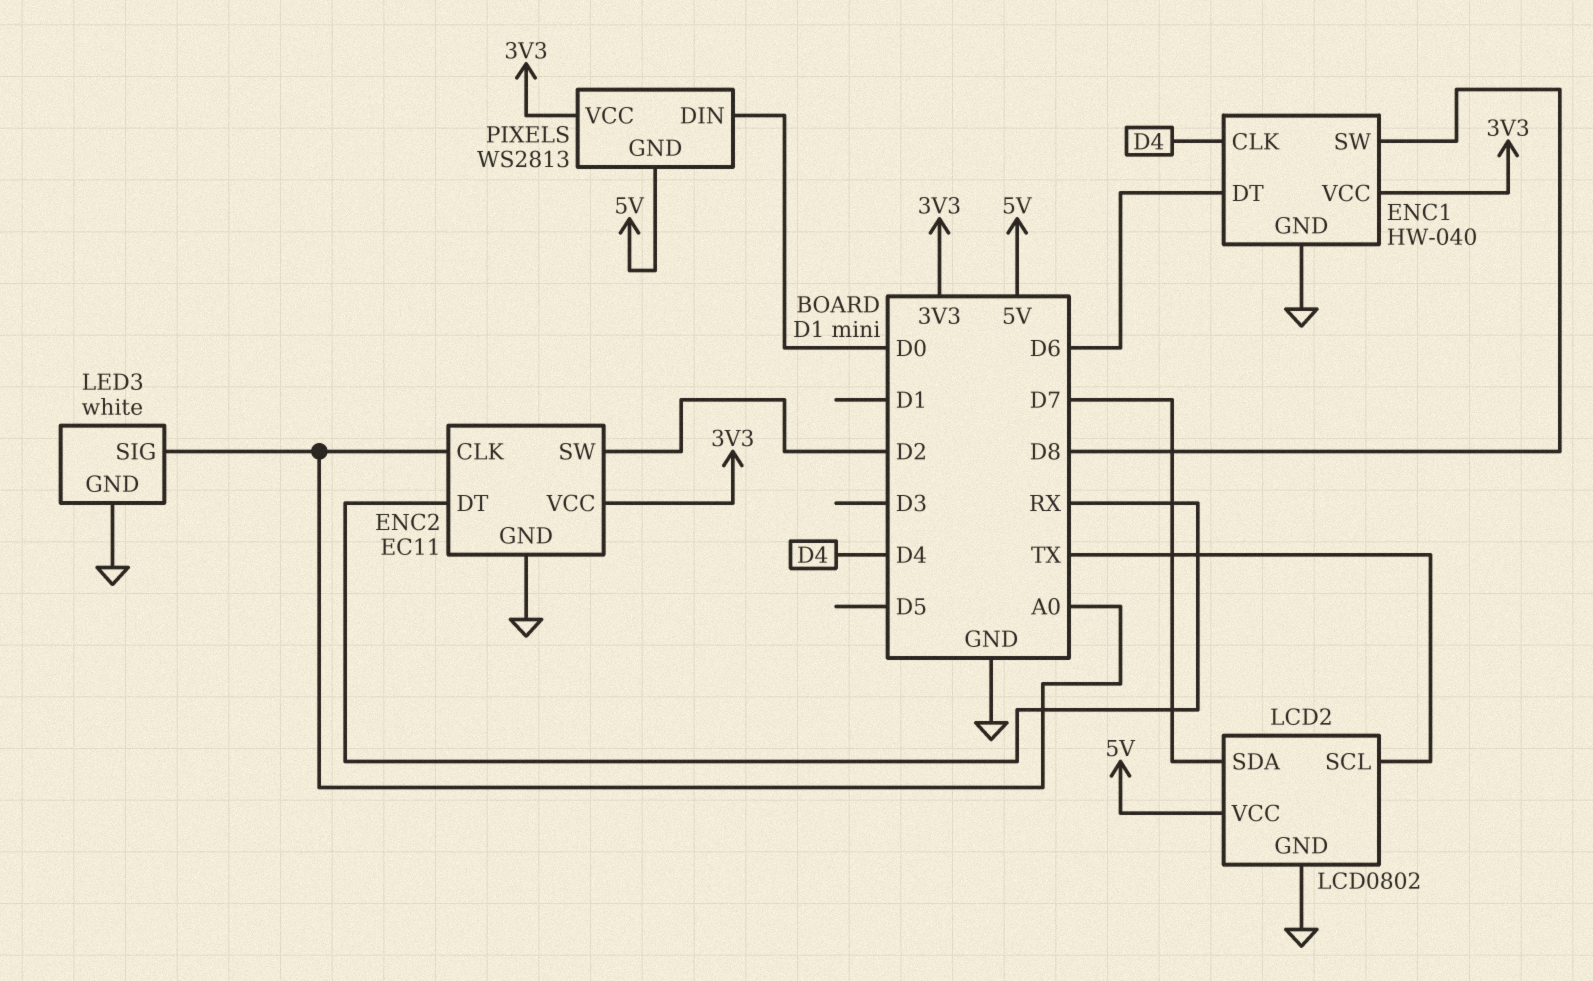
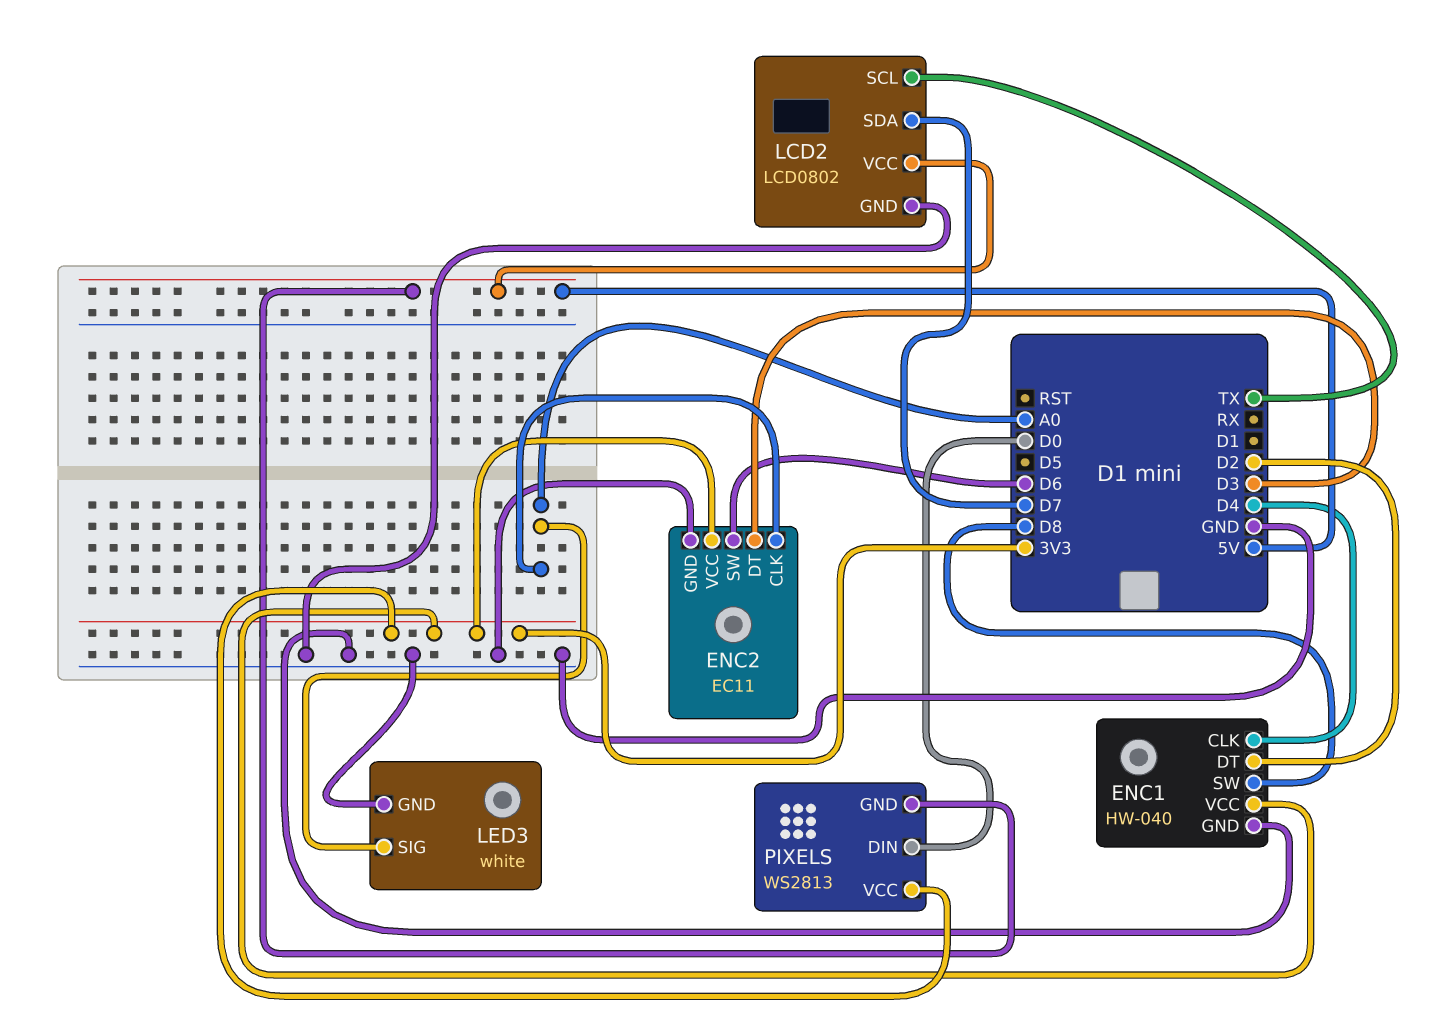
ENC1 pin DT: D6 -> D2
ENC2 pin DT: RX -> D3
ENC2 pin SW: D2 -> D6

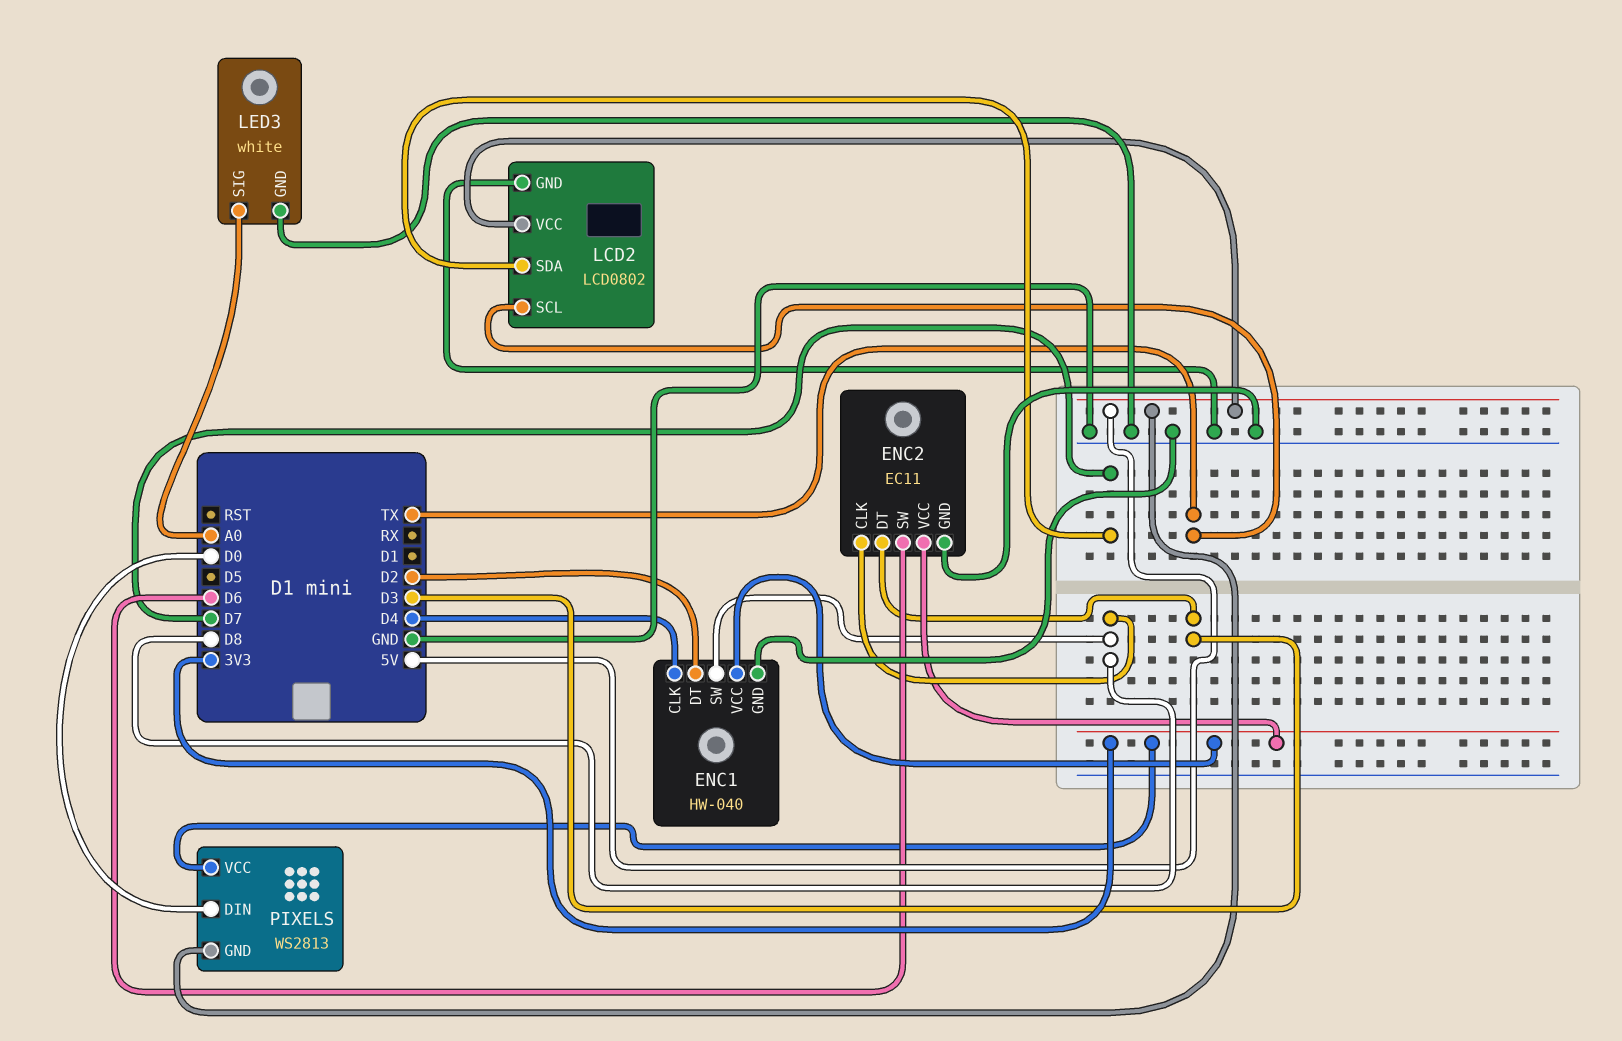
ENC2 pin CLK: A0 -> D8

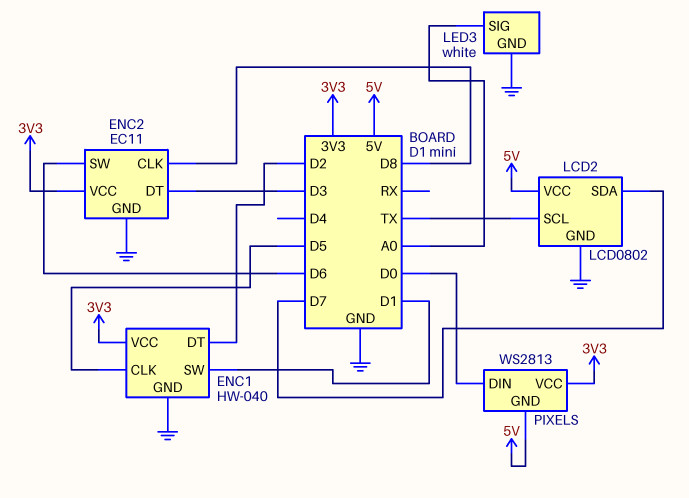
ENC1 pin CLK: D4 -> D5
ENC1 pin SW: D8 -> D1

